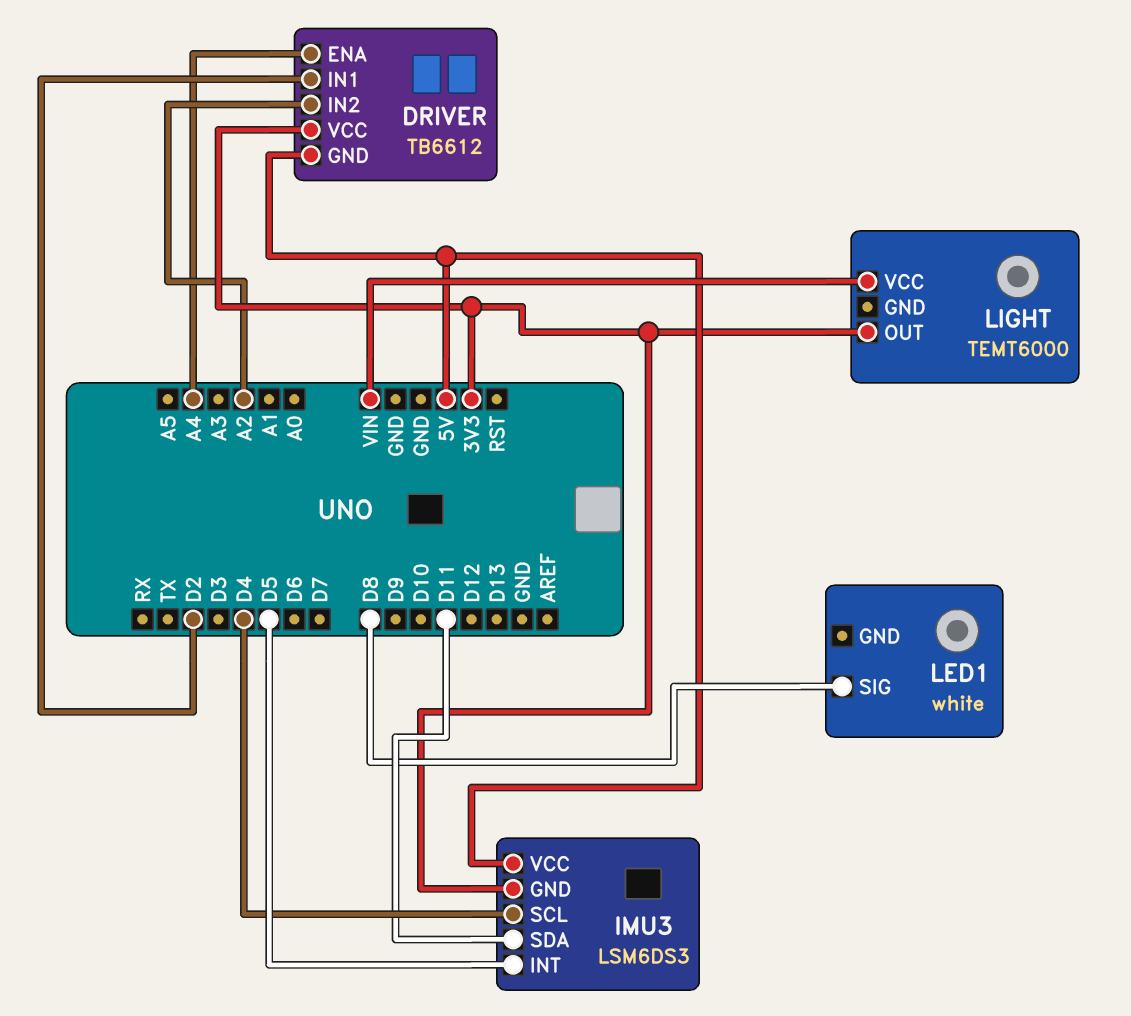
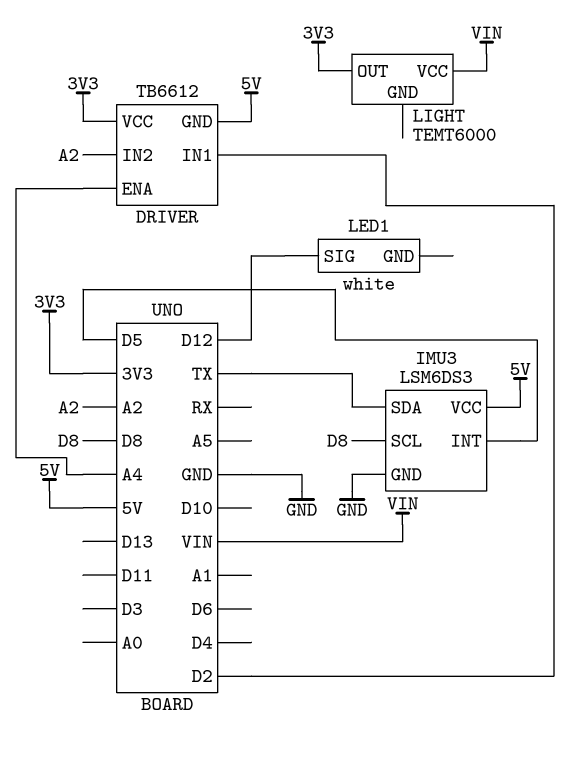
IMU3 pin GND: 3V3 -> GND
IMU3 pin SCL: D4 -> D8
IMU3 pin SDA: D11 -> TX
LED1 pin SIG: D8 -> D12

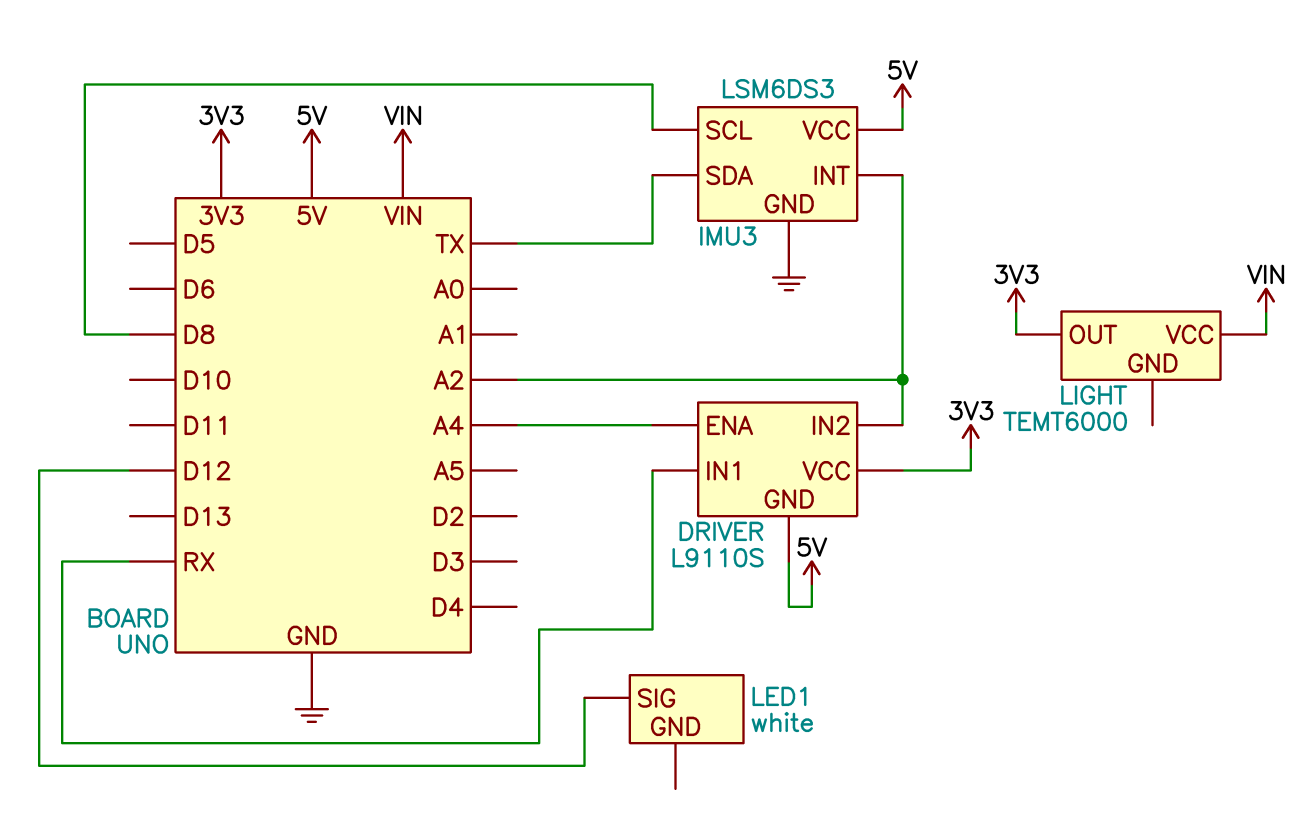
DRIVER: TB6612 -> L9110S
DRIVER pin IN1: D2 -> RX
IMU3 pin INT: D5 -> A2

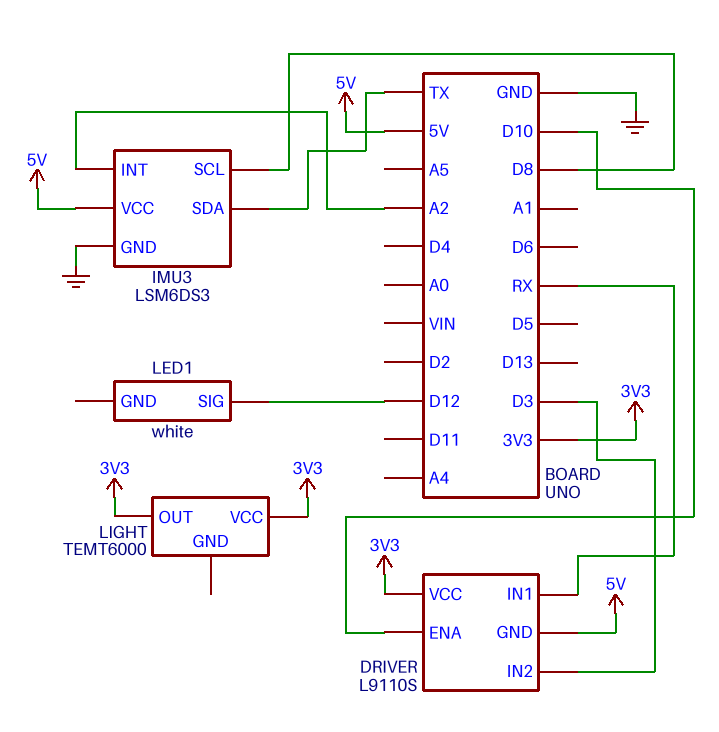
DRIVER pin ENA: A4 -> D10
DRIVER pin IN2: A2 -> D3
LIGHT pin VCC: VIN -> 3V3

